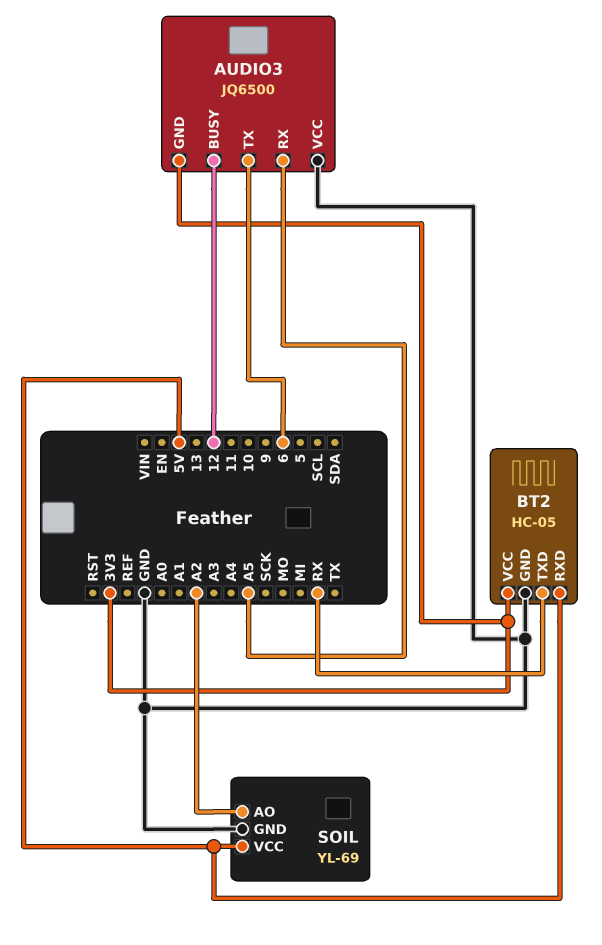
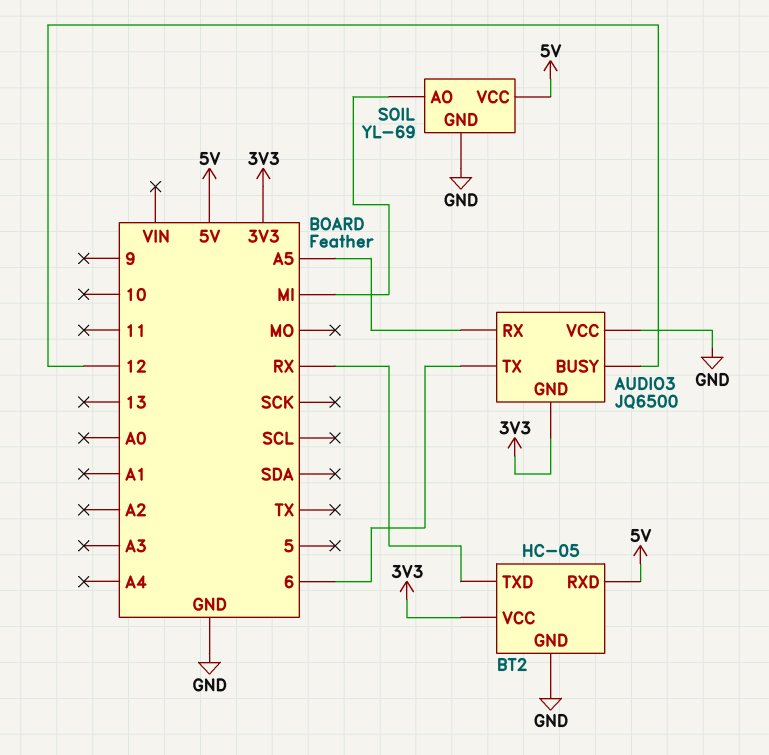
SOIL pin AO: A2 -> MI

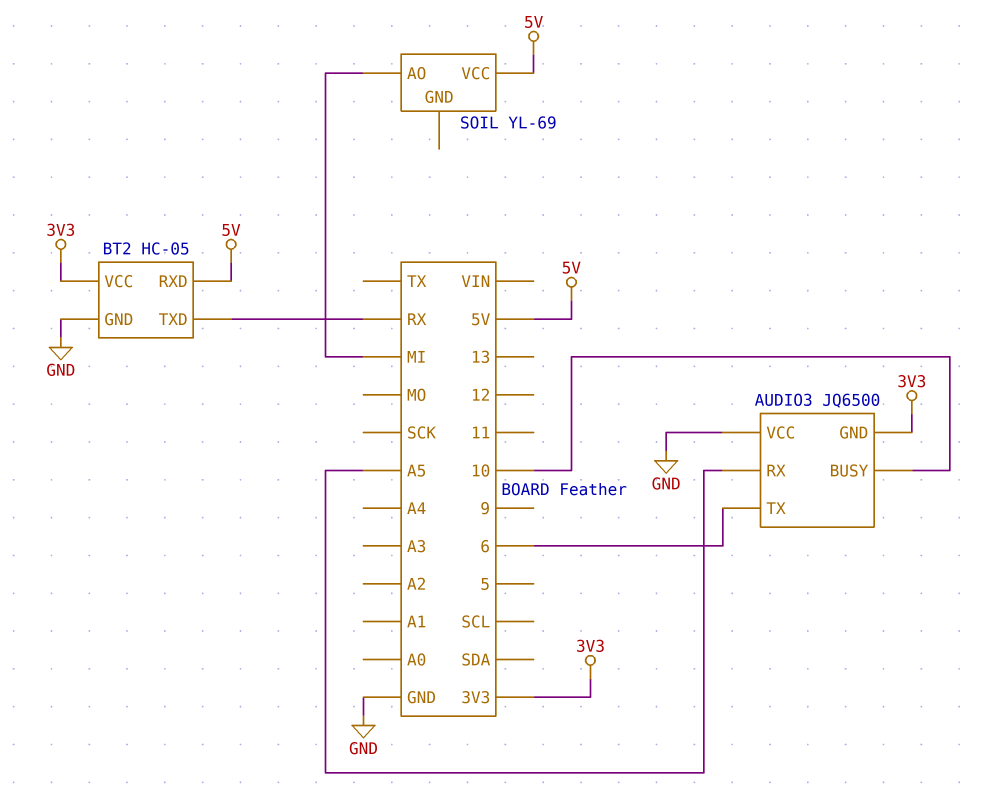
AUDIO3 pin BUSY: 12 -> 10
SOIL pin GND: GND -> none

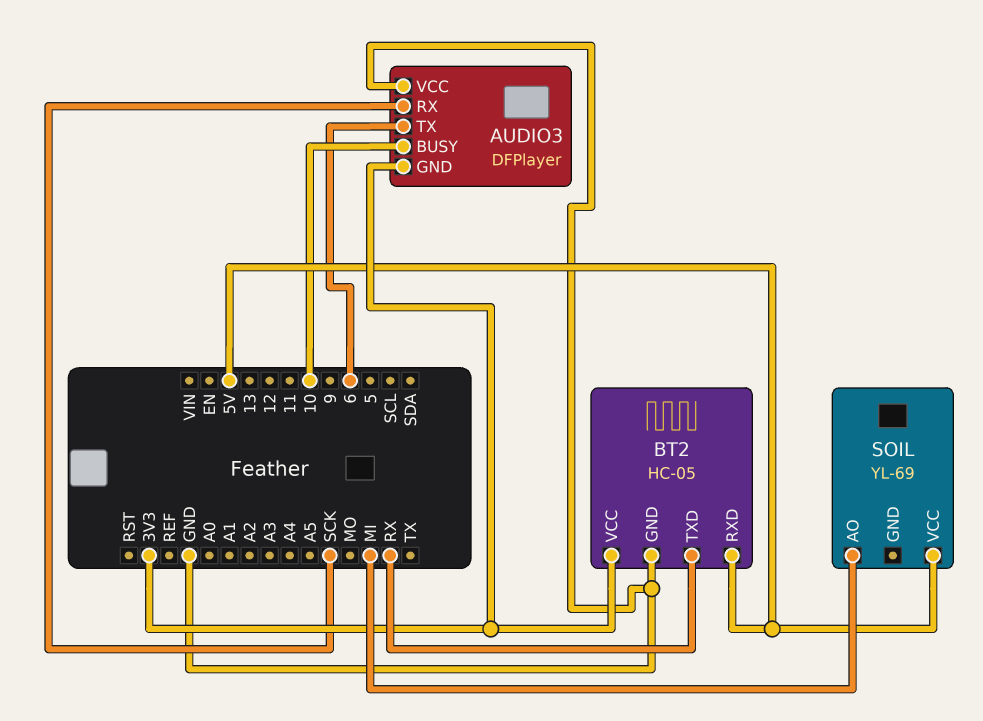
AUDIO3: JQ6500 -> DFPlayer
AUDIO3 pin RX: A5 -> SCK

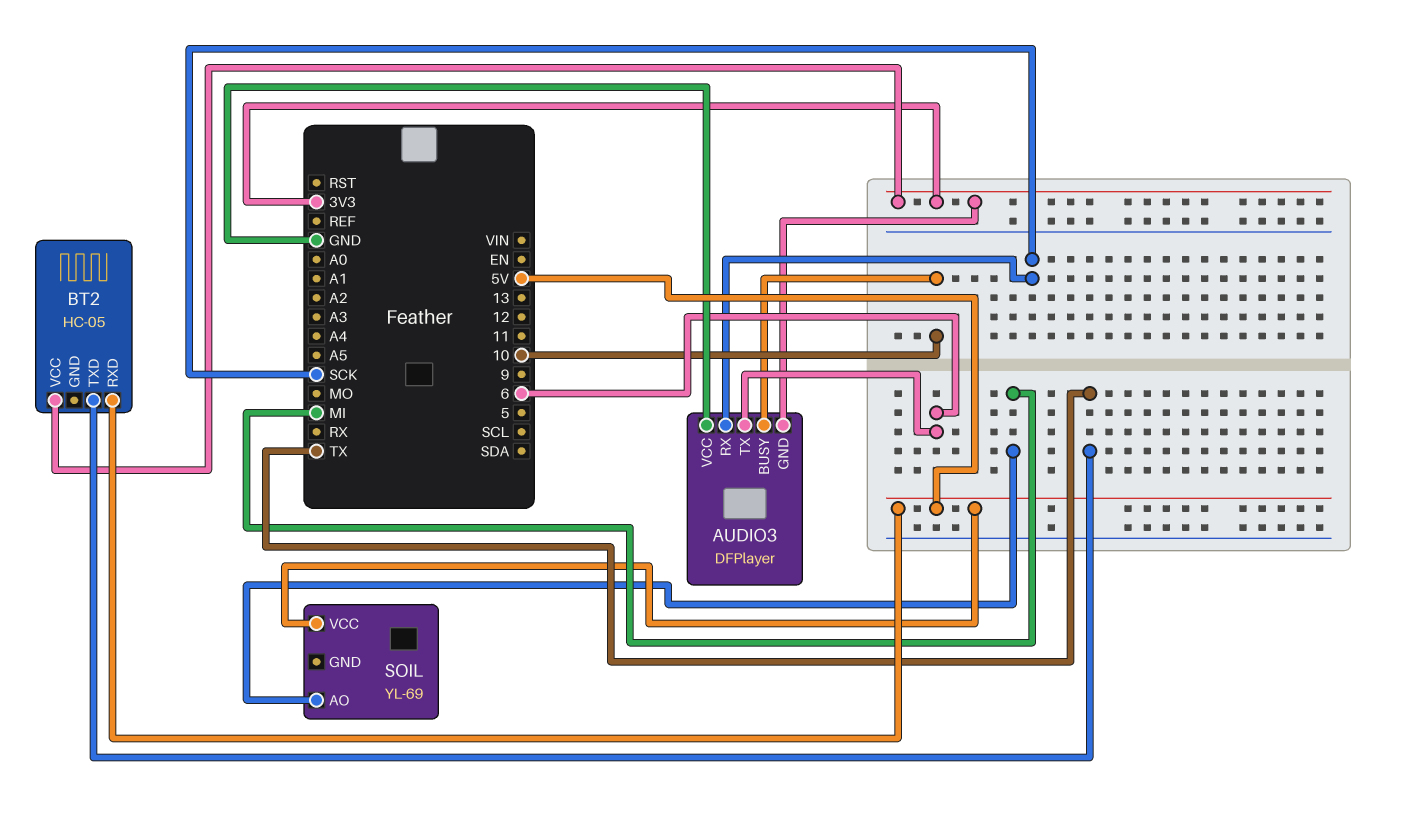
BT2 pin GND: GND -> none
BT2 pin TXD: RX -> TX

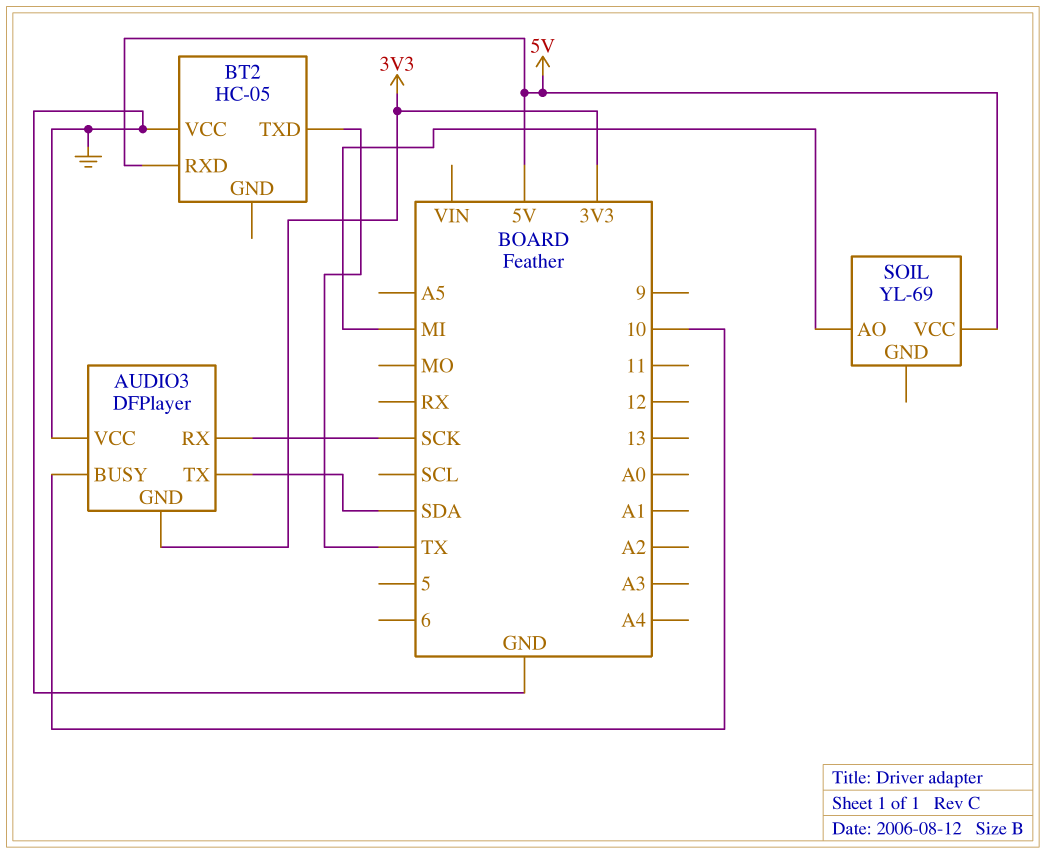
AUDIO3 pin TX: 6 -> SDA
BT2 pin VCC: 3V3 -> GND

